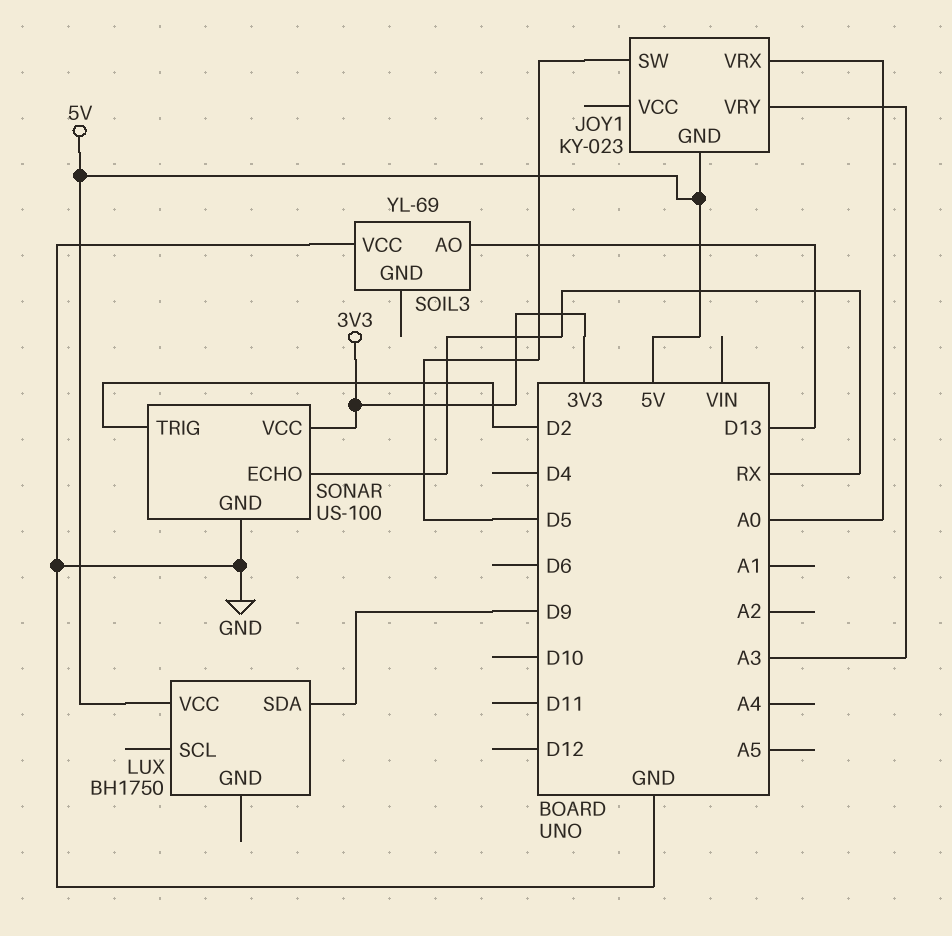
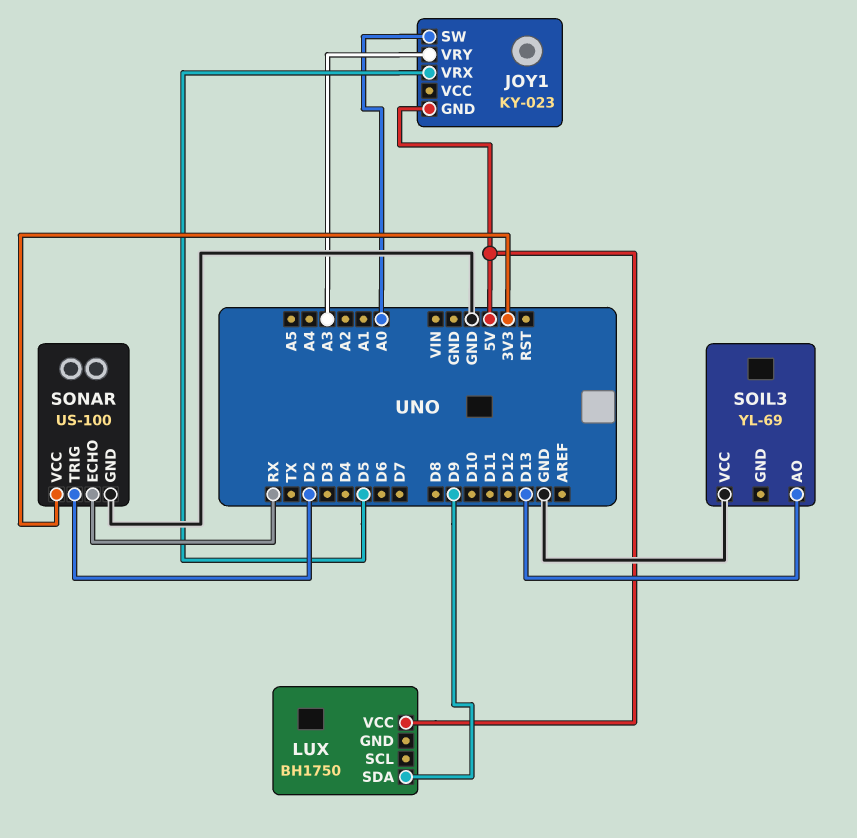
JOY1 pin SW: D5 -> A0
JOY1 pin VRX: A0 -> D5

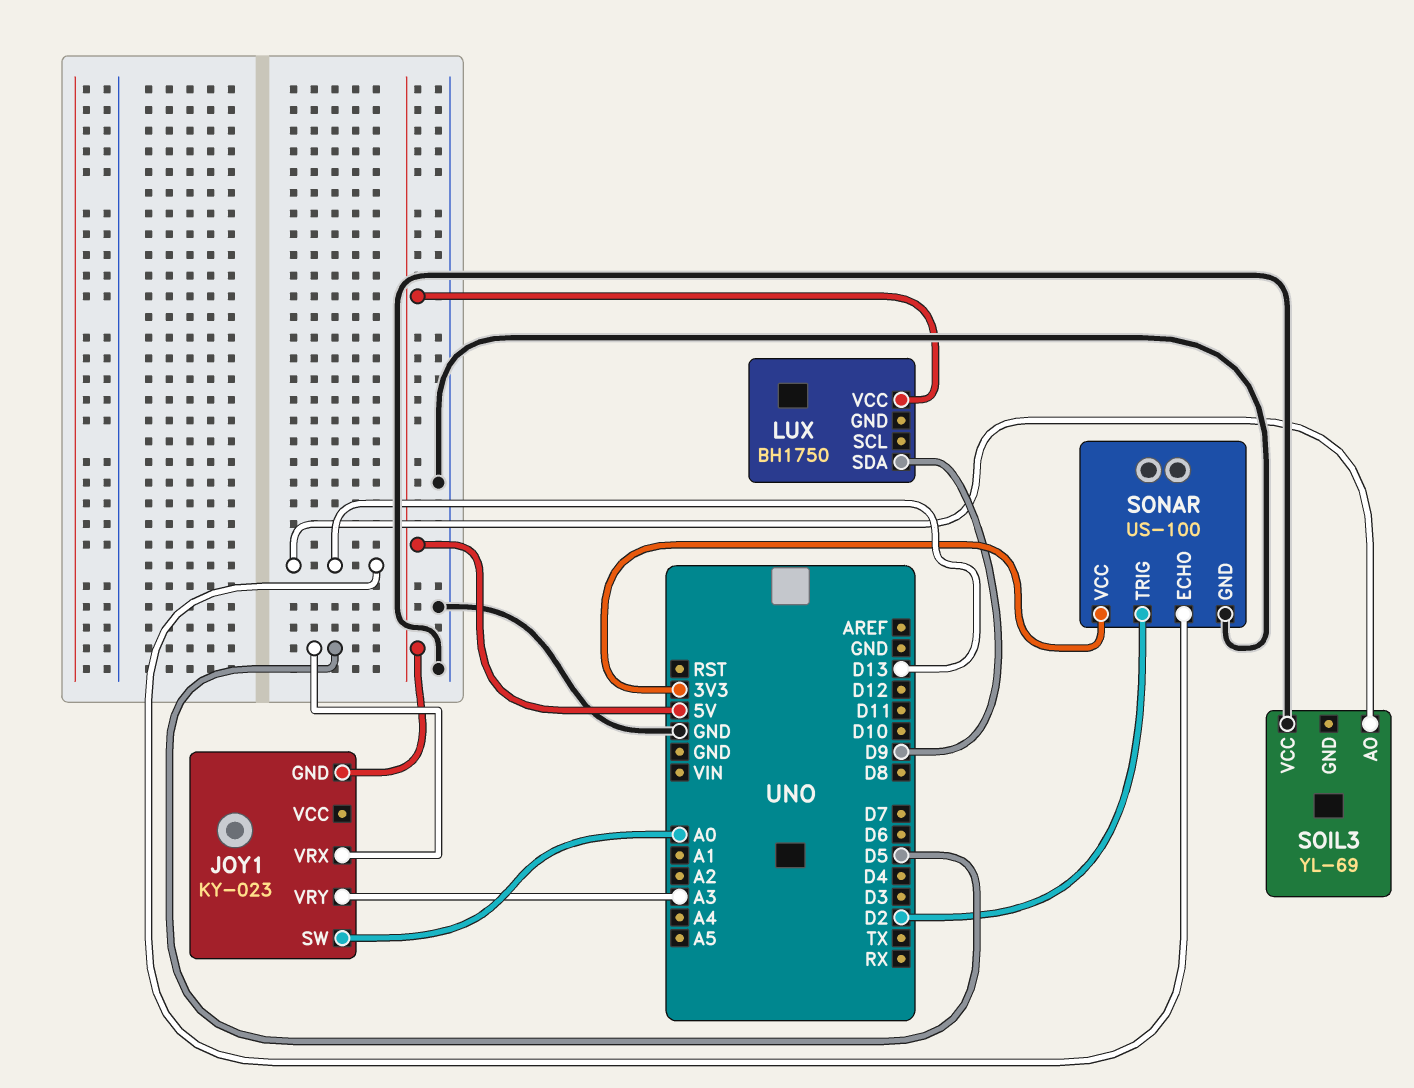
SONAR pin ECHO: RX -> D13

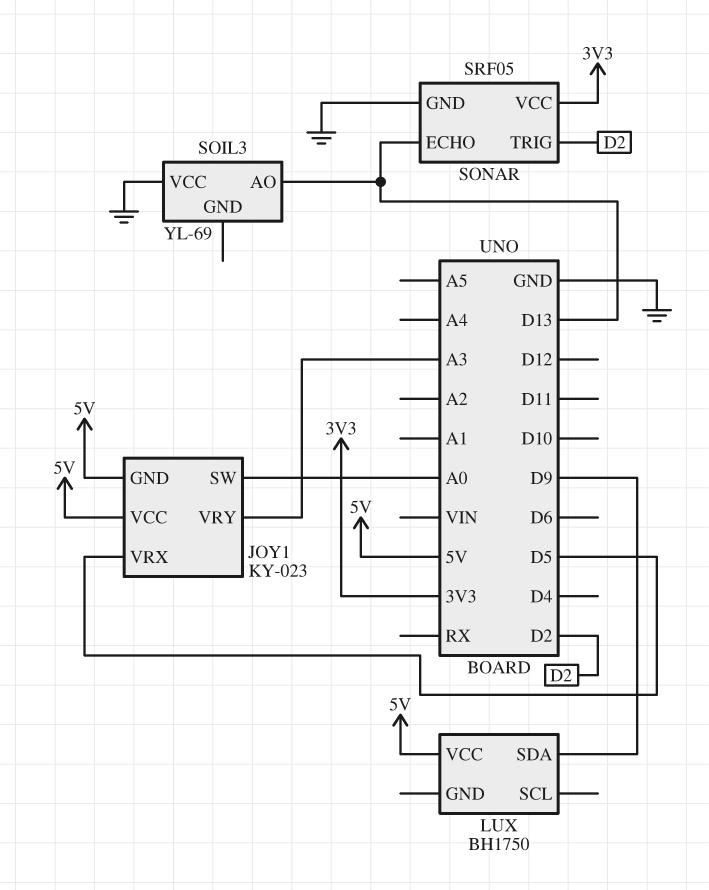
JOY1 pin VCC: none -> 5V
SONAR: US-100 -> SRF05

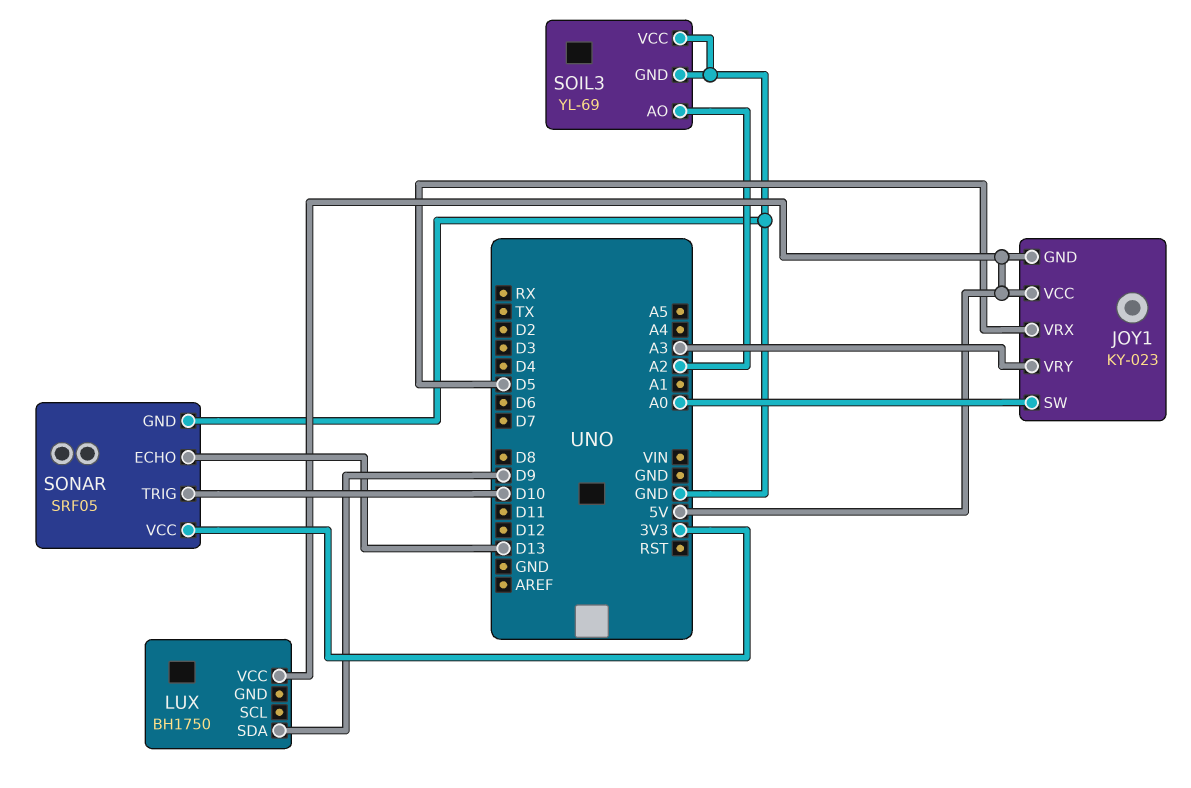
SOIL3 pin AO: D13 -> A2
SOIL3 pin GND: none -> GND
SONAR pin TRIG: D2 -> D10

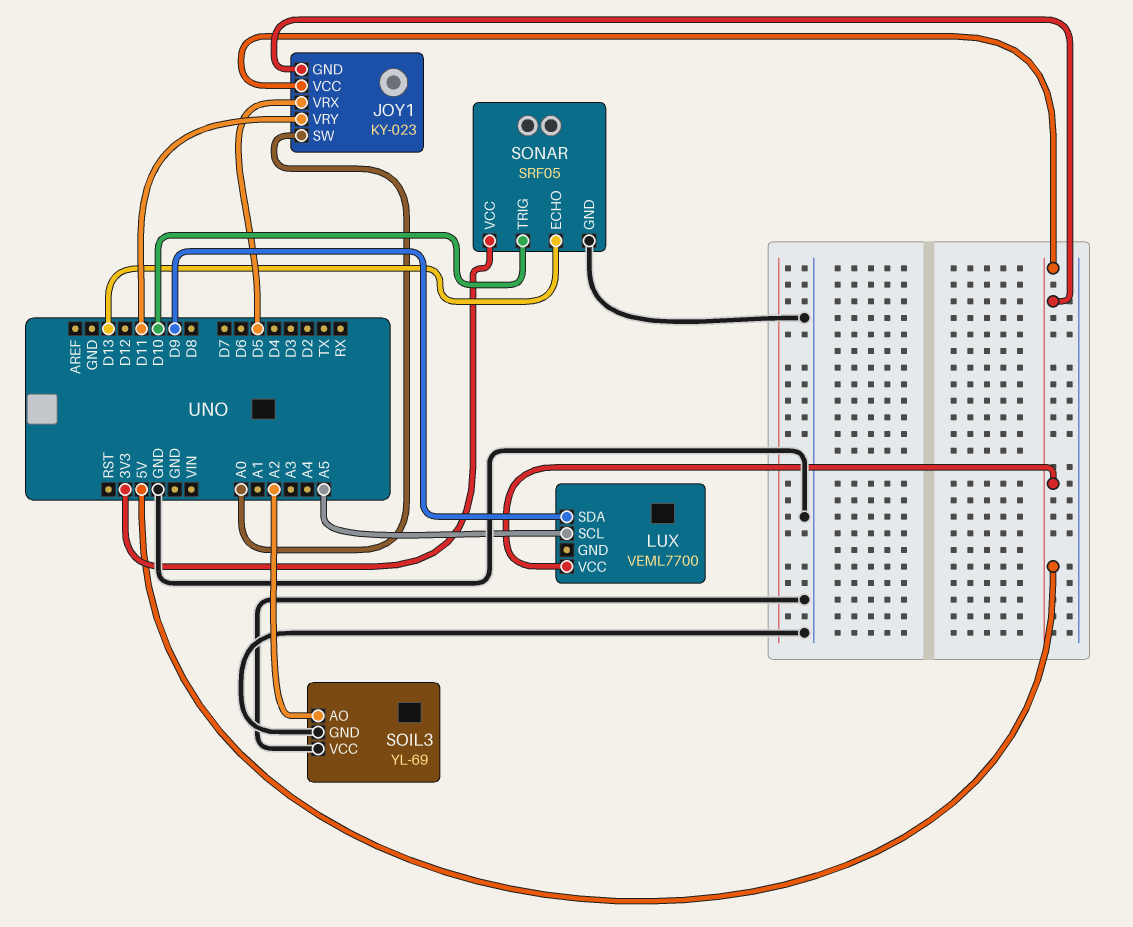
JOY1 pin VRY: A3 -> D11
LUX: BH1750 -> VEML7700
LUX pin SCL: none -> A5

